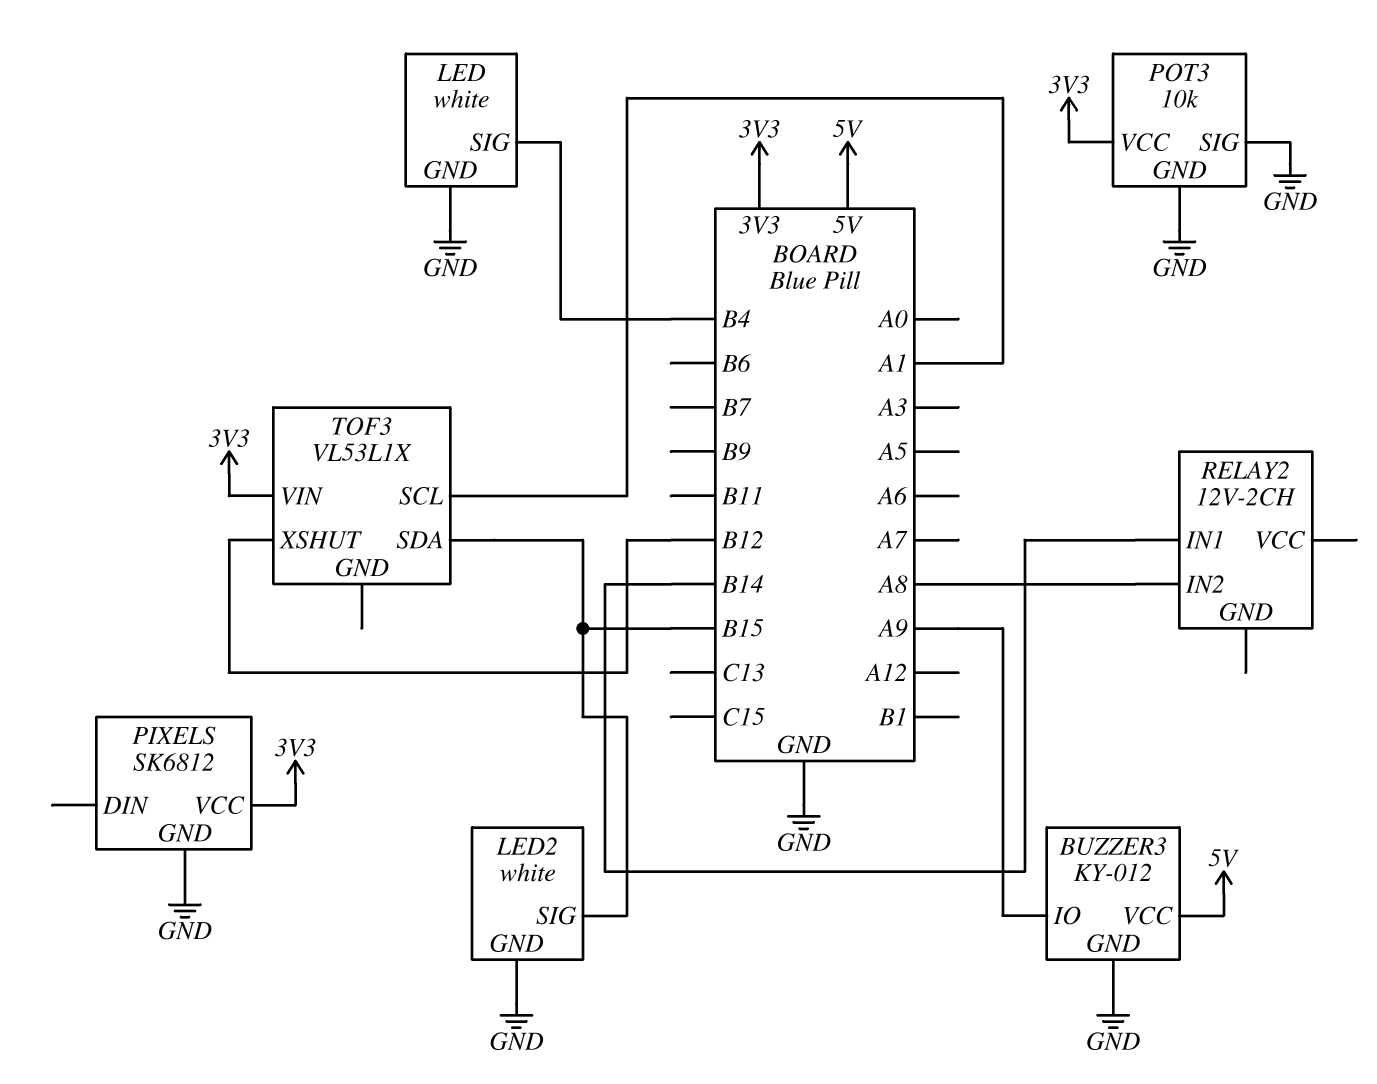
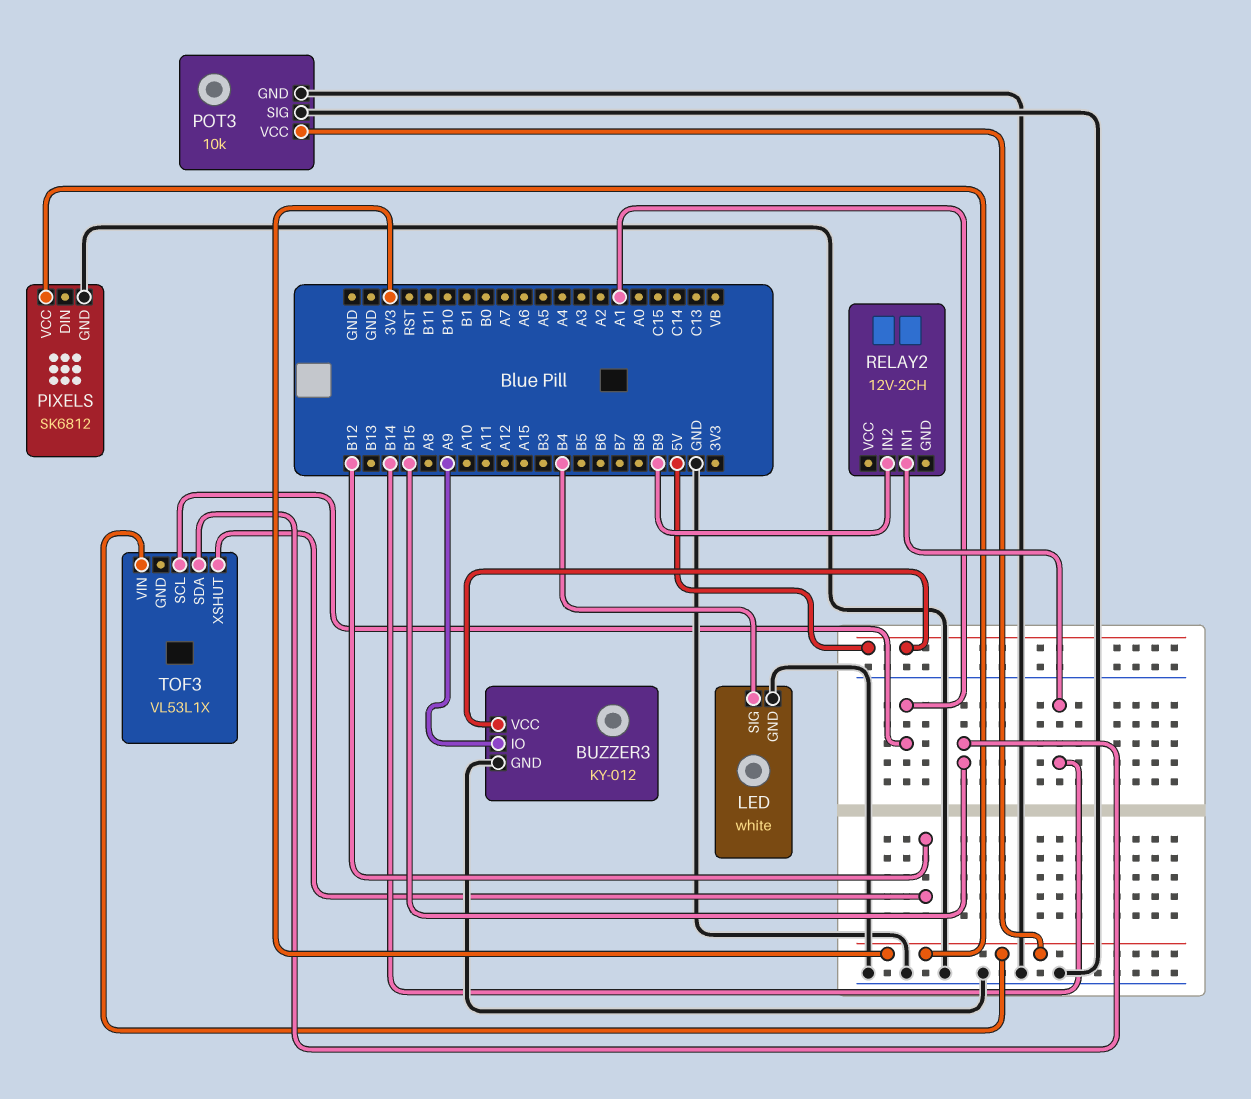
LED2: white -> none
LED2 pin GND: GND -> none
LED2 pin SIG: B15 -> none
RELAY2 pin IN2: A8 -> B9

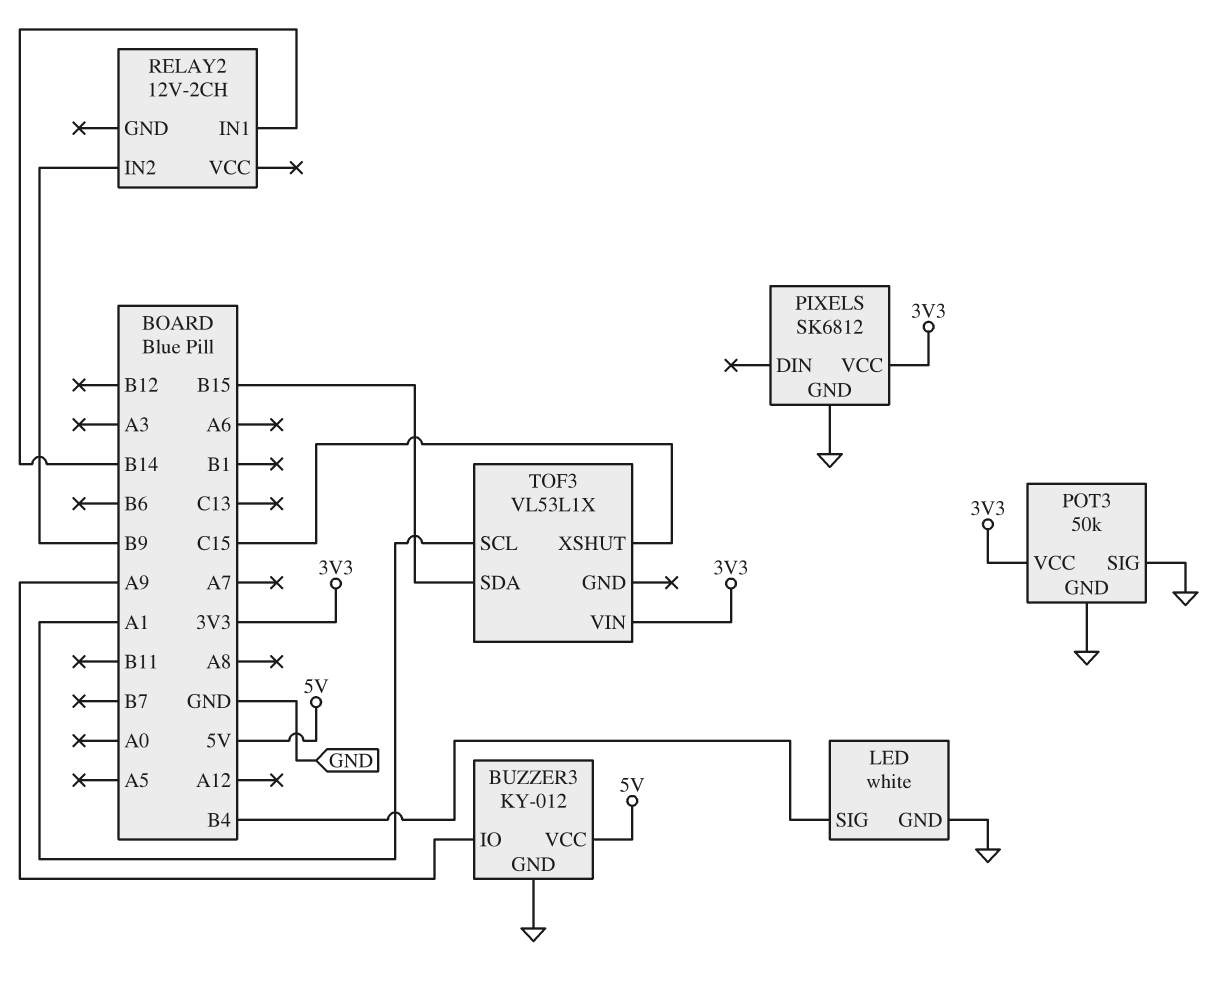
POT3: 10k -> 50k
TOF3 pin XSHUT: B12 -> C15

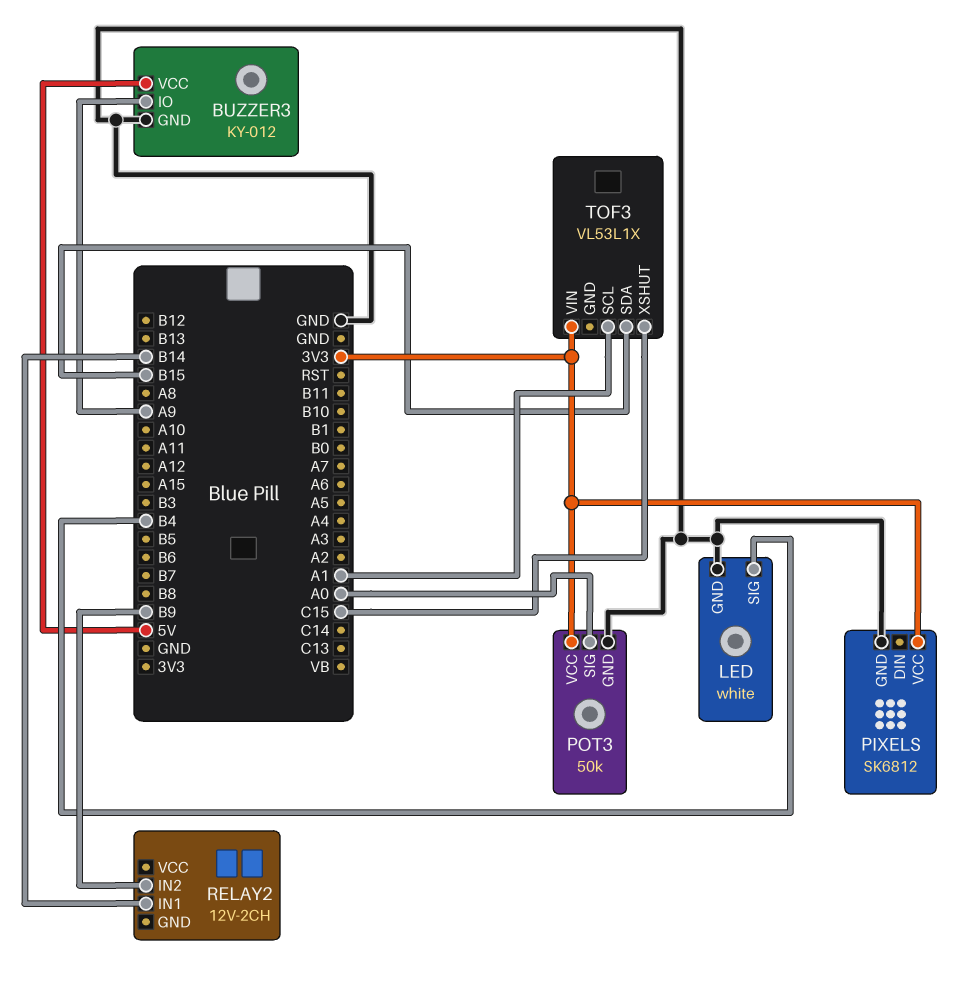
POT3 pin SIG: GND -> A0

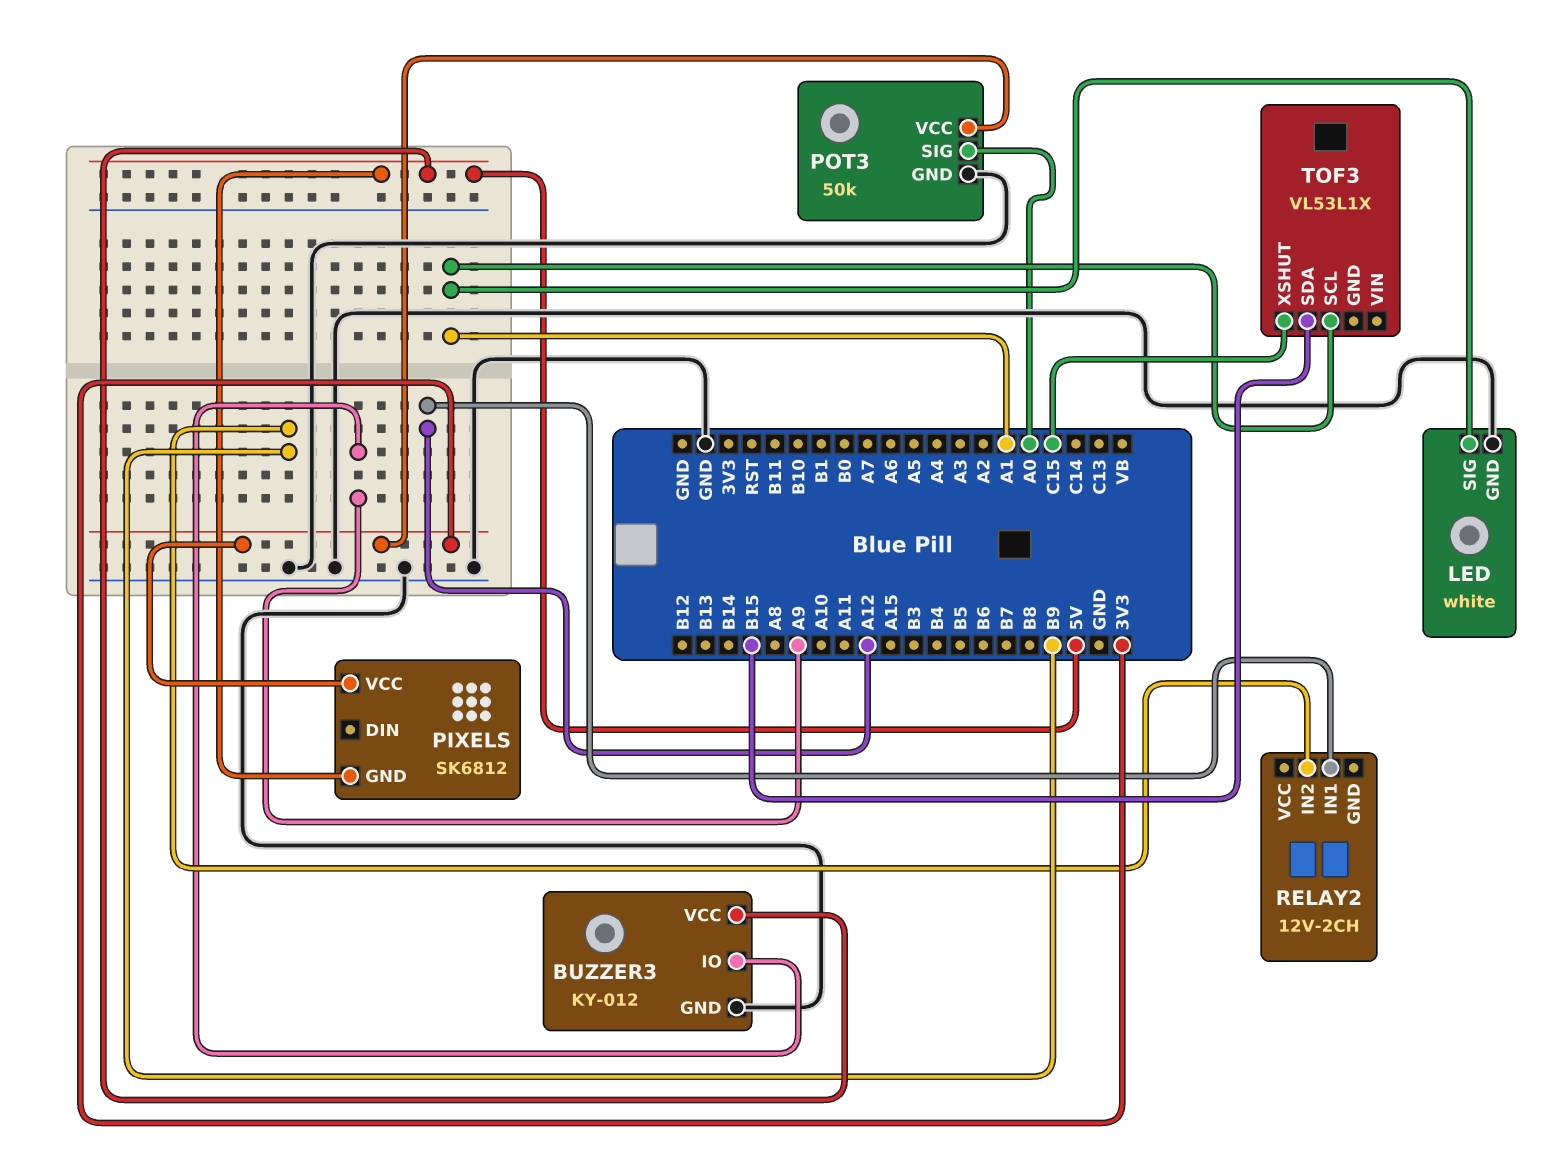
LED pin SIG: B4 -> A1
PIXELS pin GND: GND -> 5V
RELAY2 pin IN1: B14 -> A12
TOF3 pin VIN: 3V3 -> none

